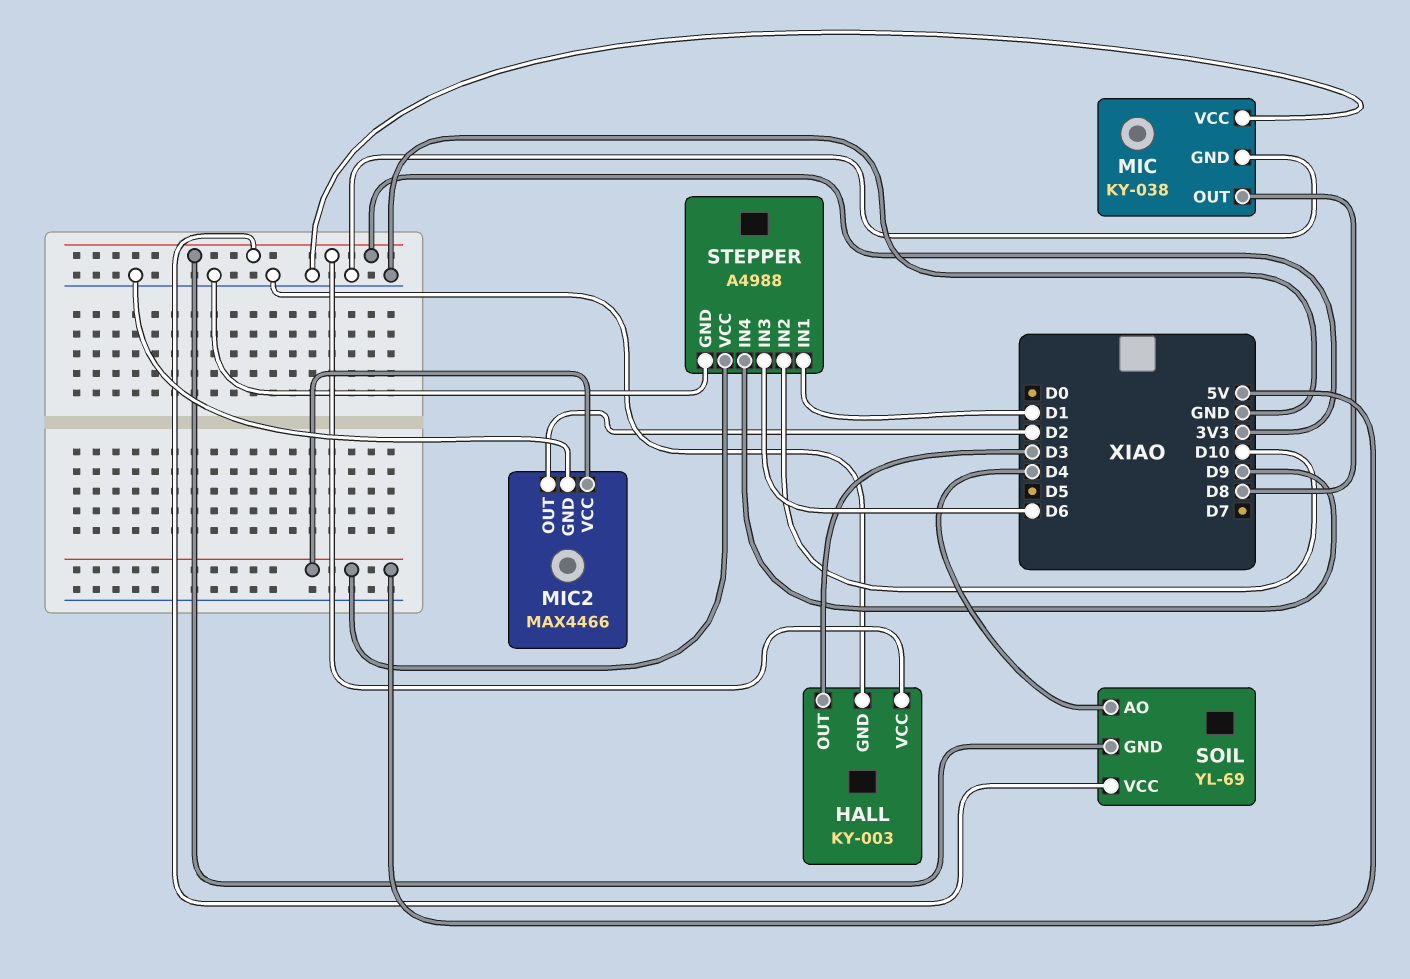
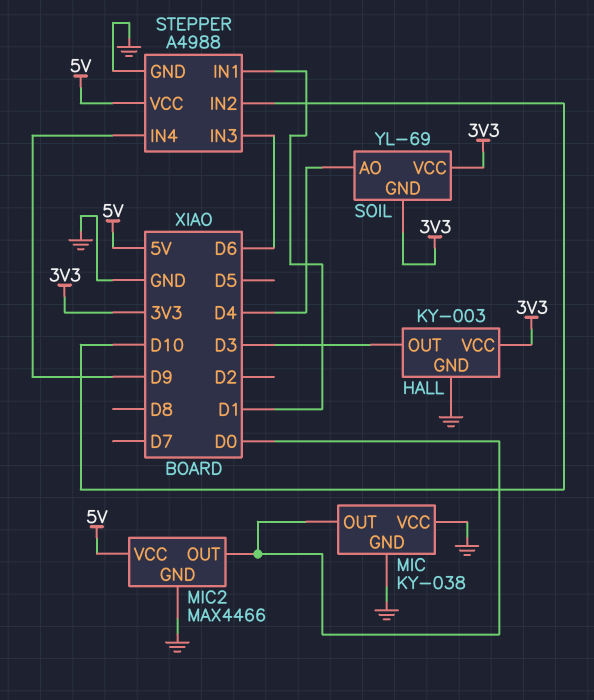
MIC pin OUT: D8 -> D0
MIC2 pin OUT: D2 -> D0

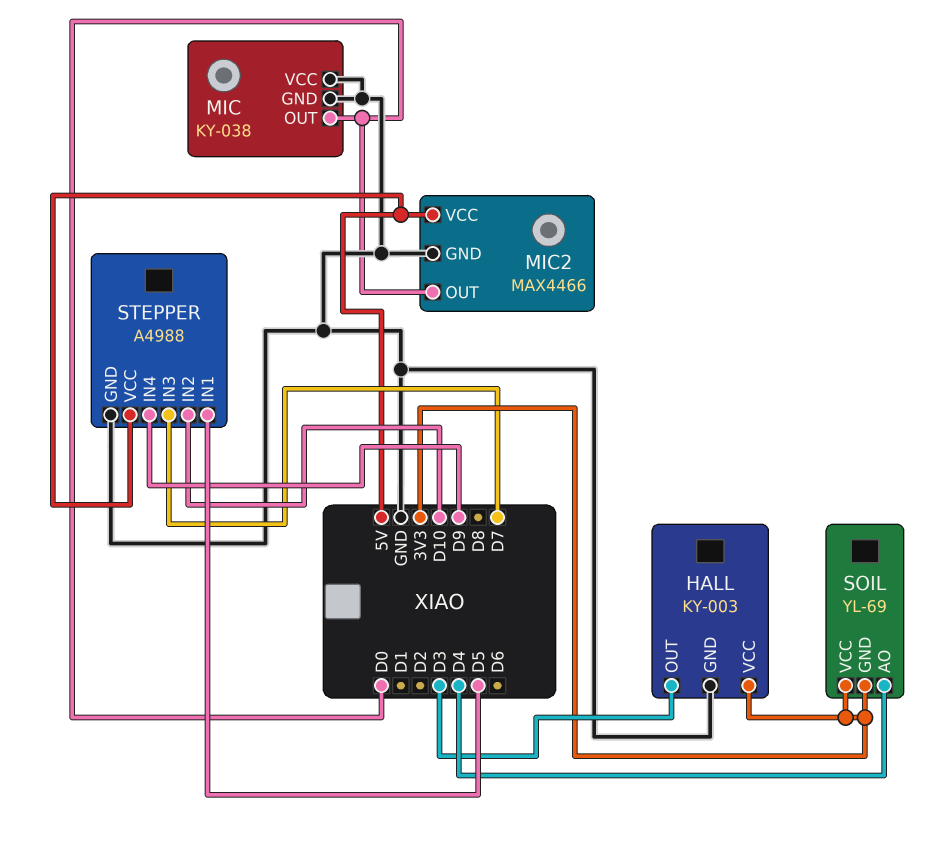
STEPPER pin IN1: D1 -> D5
STEPPER pin IN3: D6 -> D7

